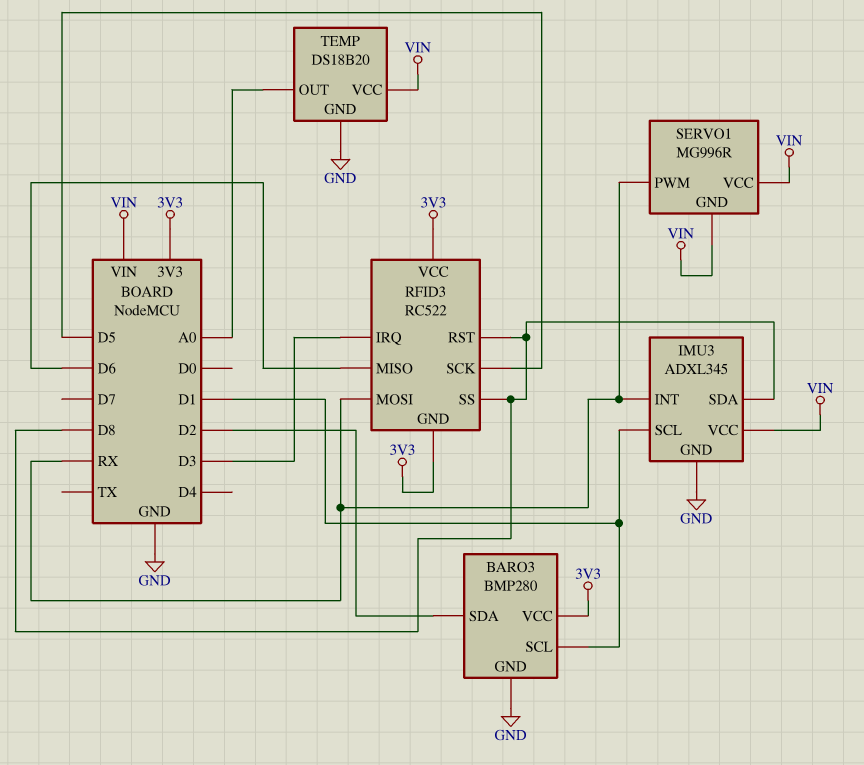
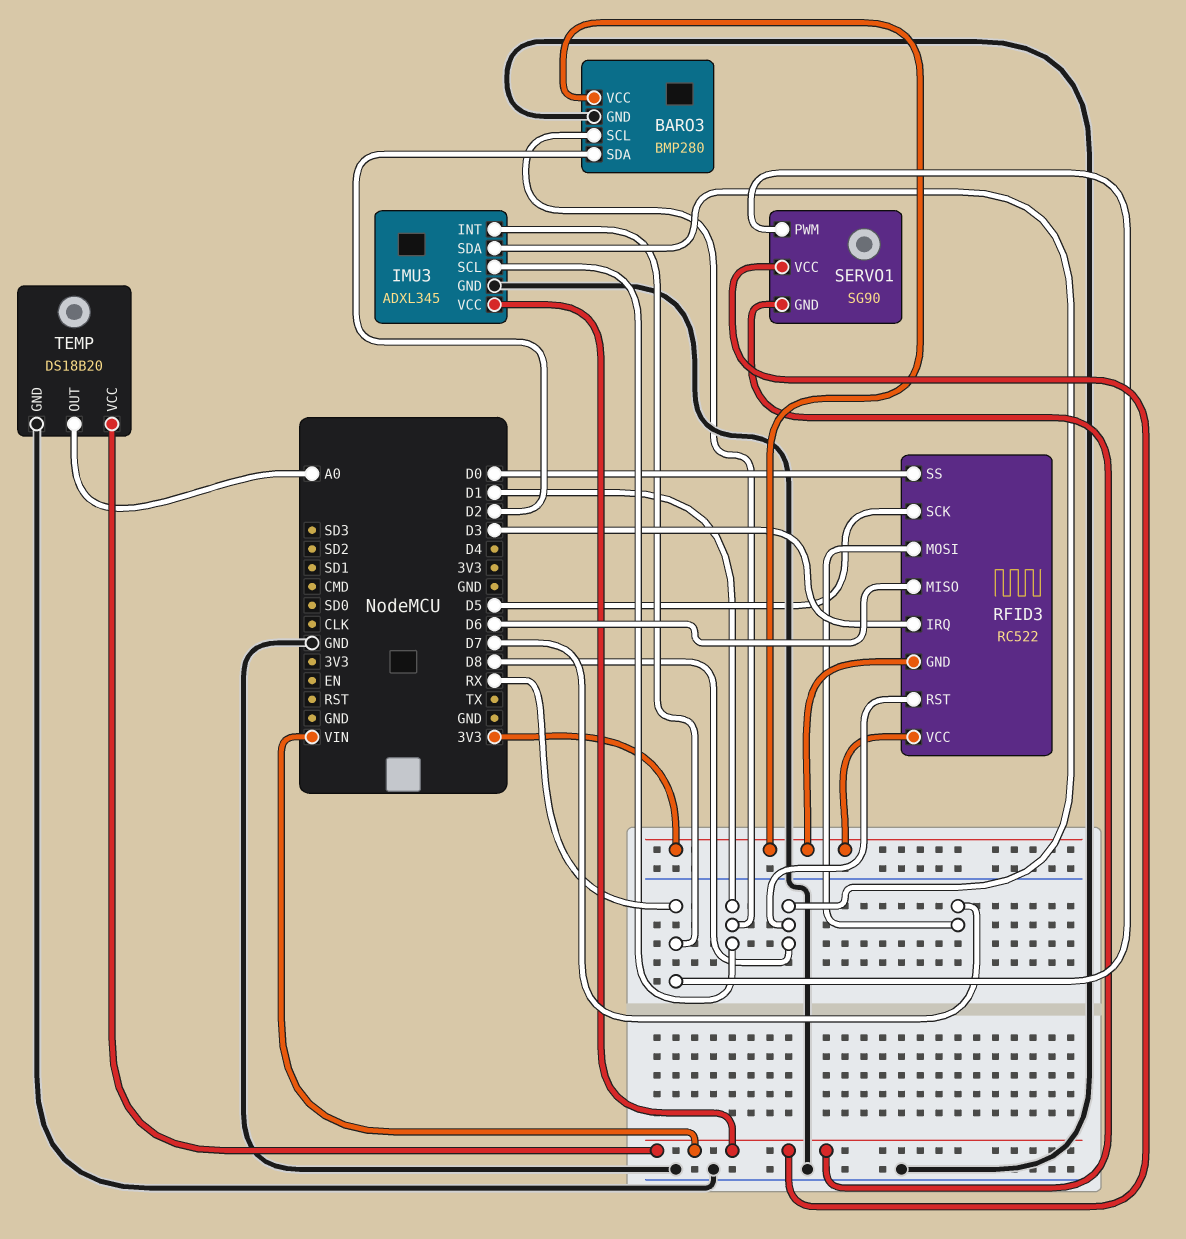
RFID3 pin MOSI: RX -> D7
RFID3 pin SS: D8 -> D0
SERVO1: MG996R -> SG90

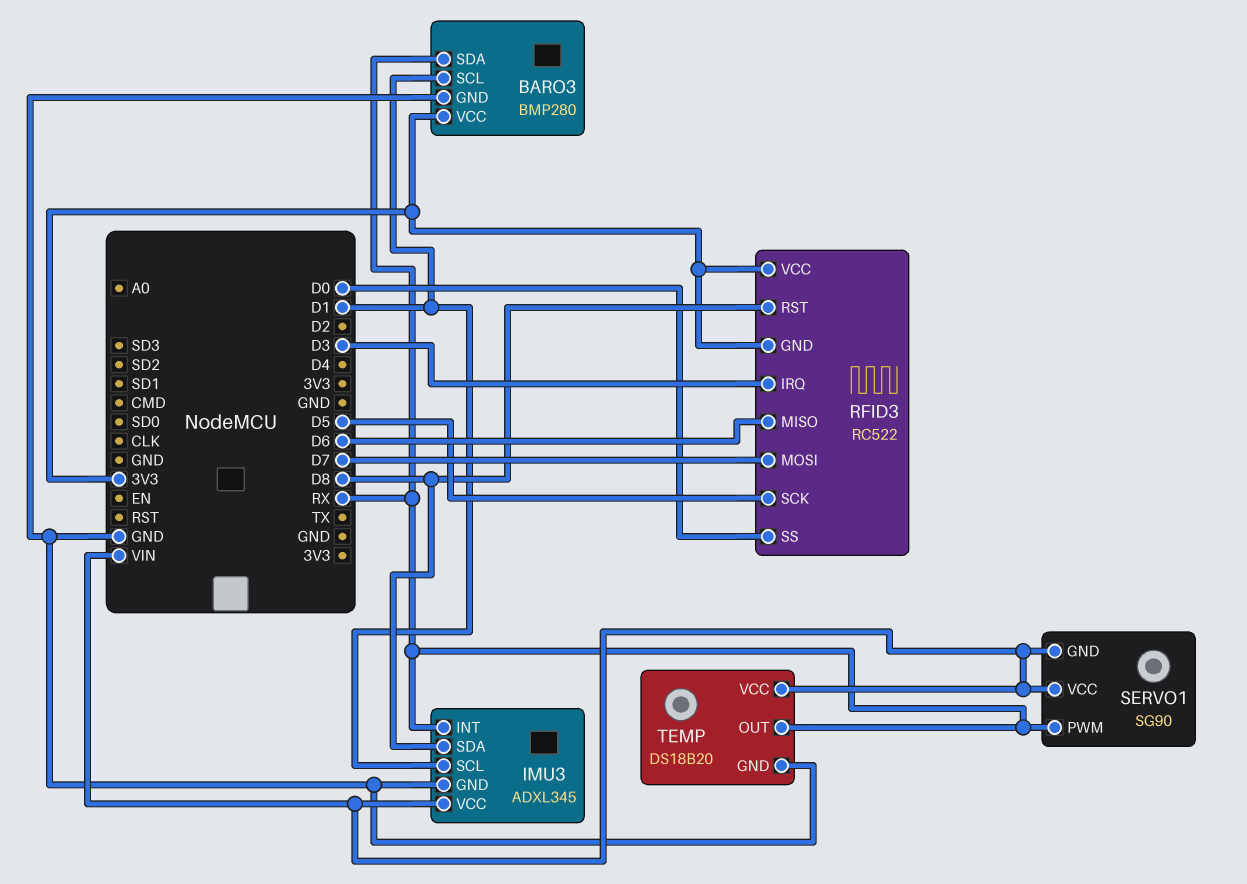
BARO3 pin SDA: D2 -> RX
TEMP pin OUT: A0 -> RX

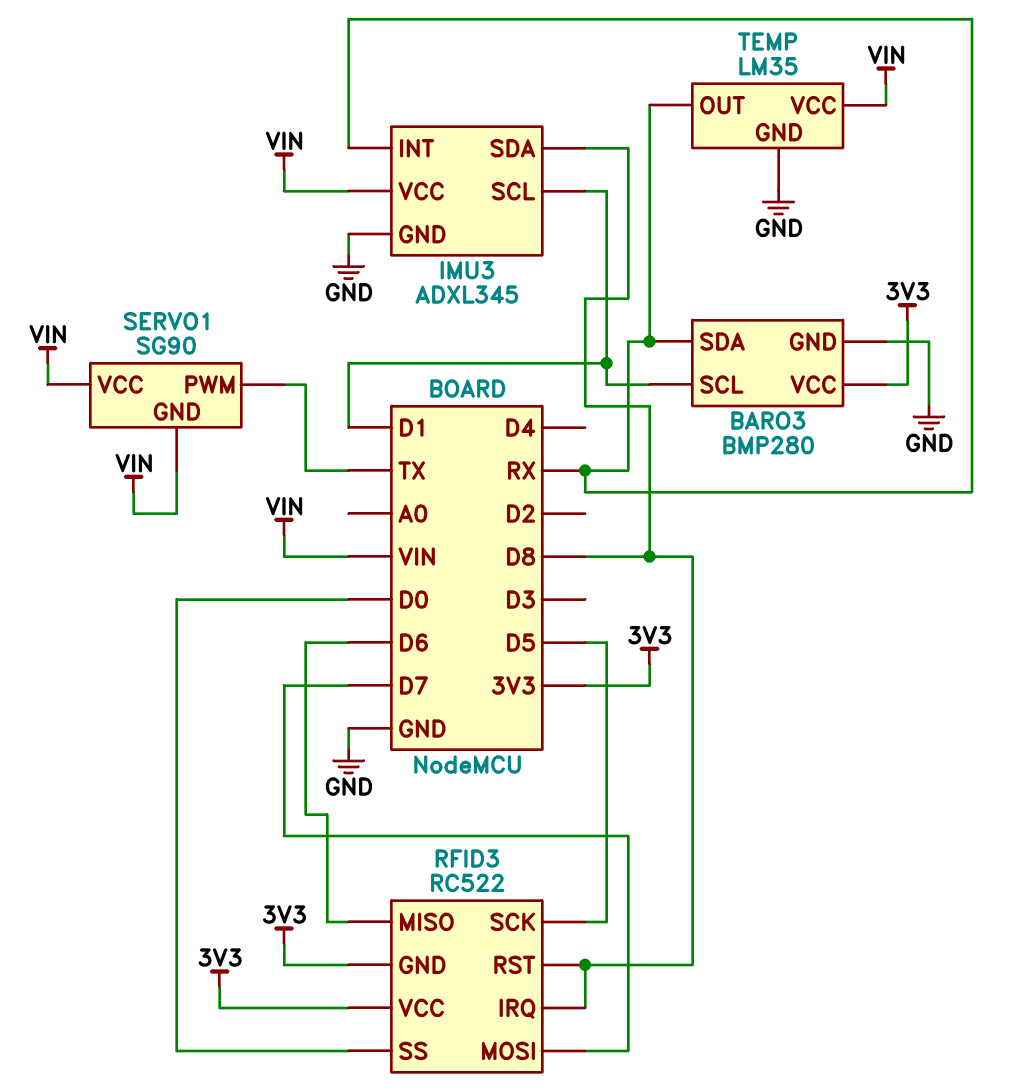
RFID3 pin IRQ: D3 -> D8
SERVO1 pin PWM: RX -> TX
TEMP: DS18B20 -> LM35

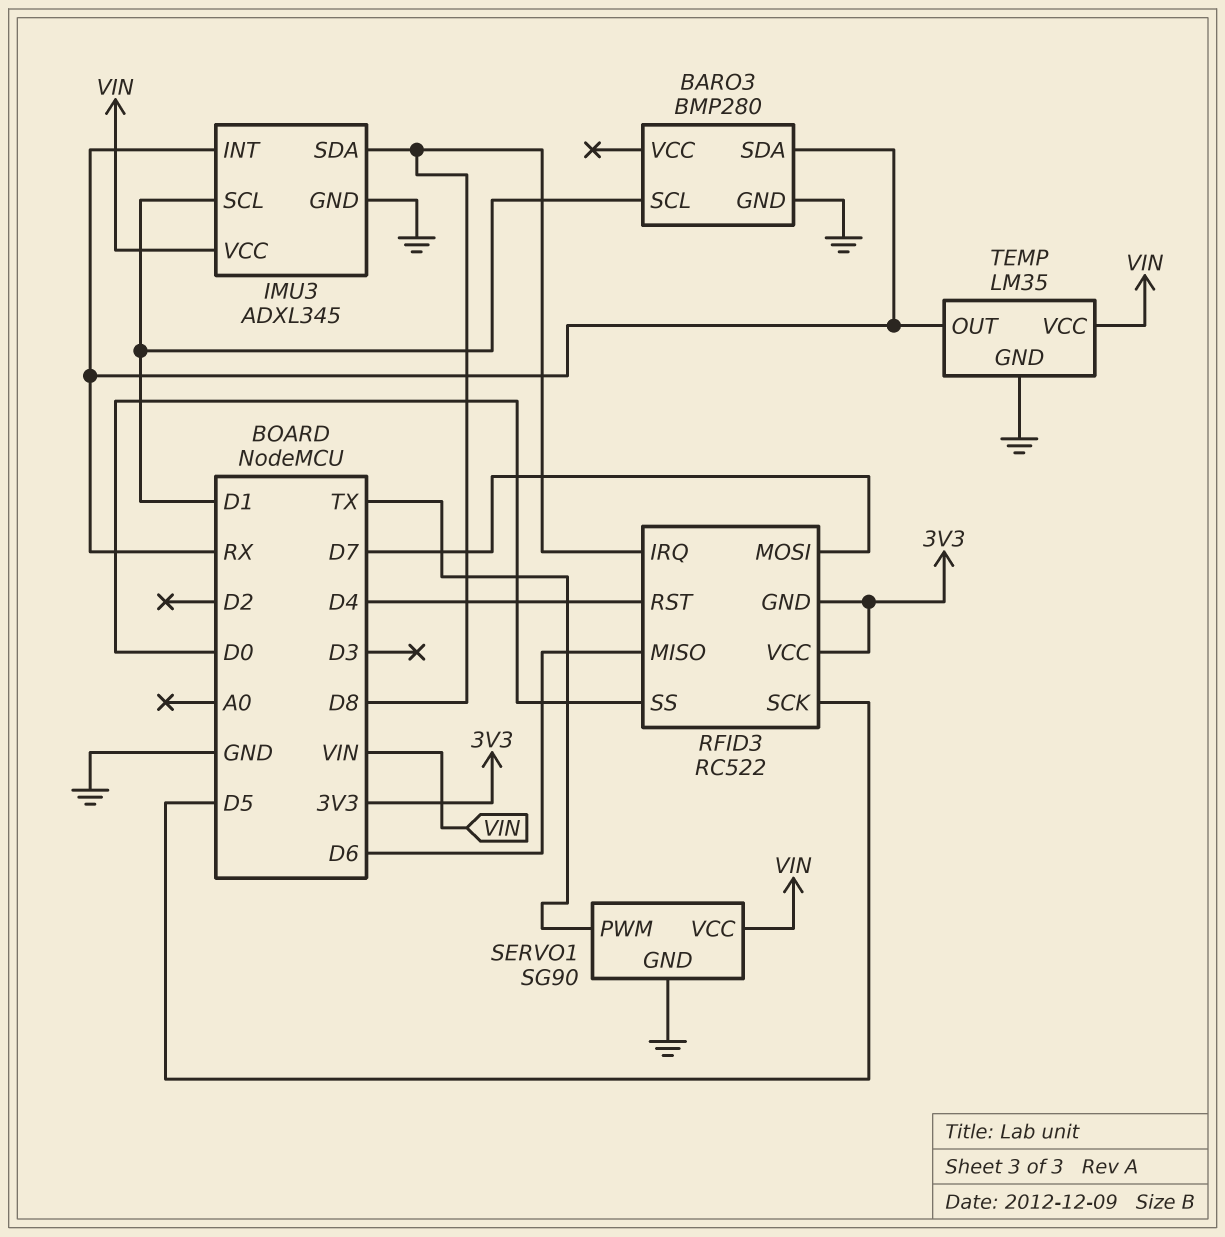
BARO3 pin VCC: 3V3 -> none
RFID3 pin RST: D8 -> D4
SERVO1 pin GND: VIN -> GND

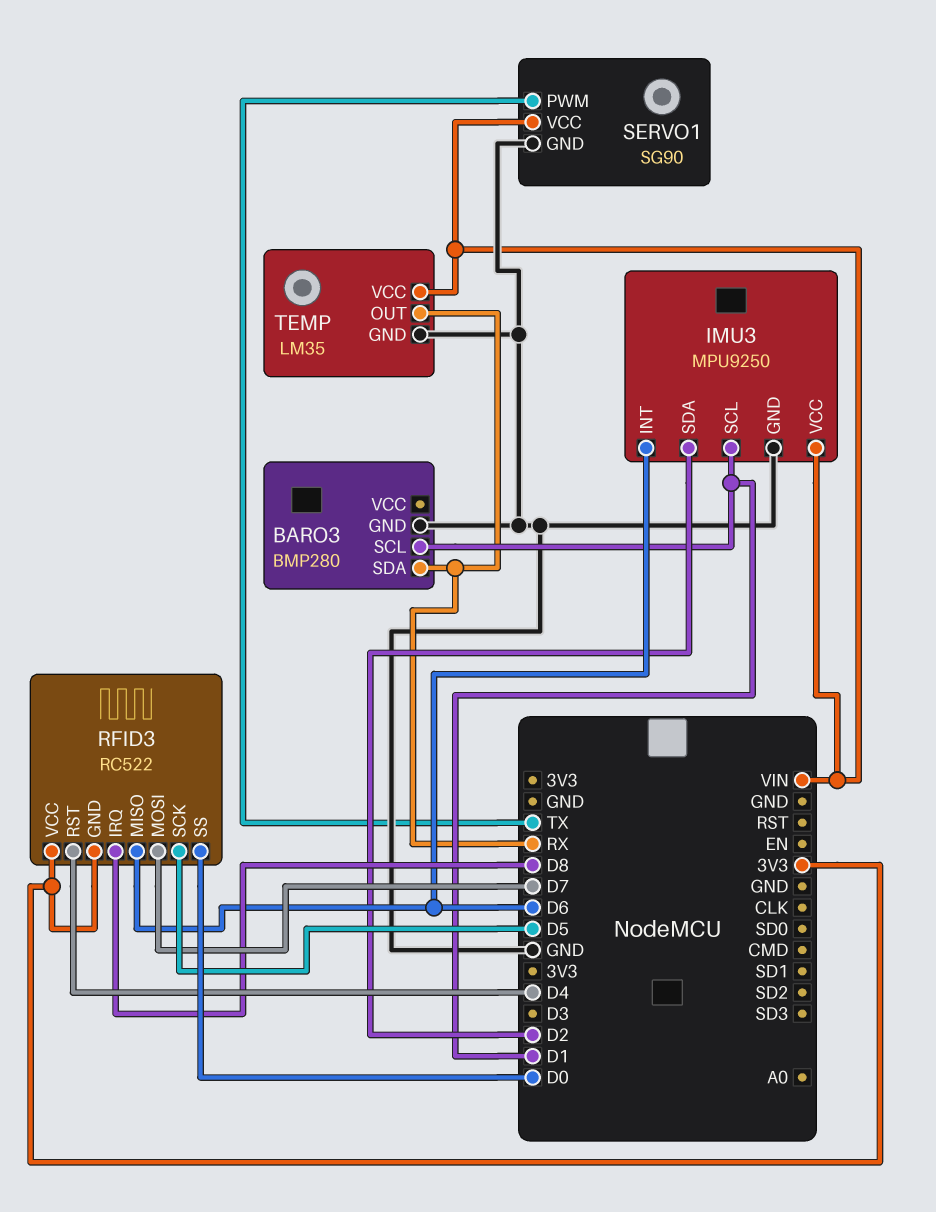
IMU3: ADXL345 -> MPU9250
IMU3 pin INT: RX -> D6
IMU3 pin SDA: D8 -> D2

